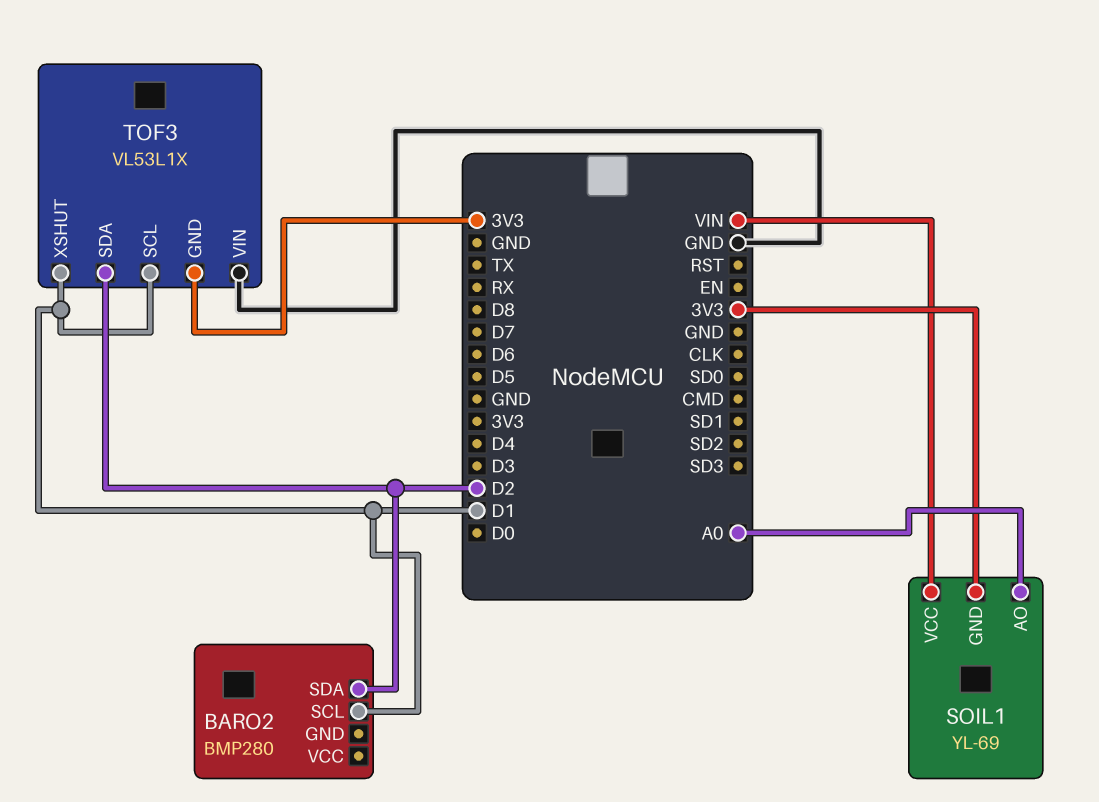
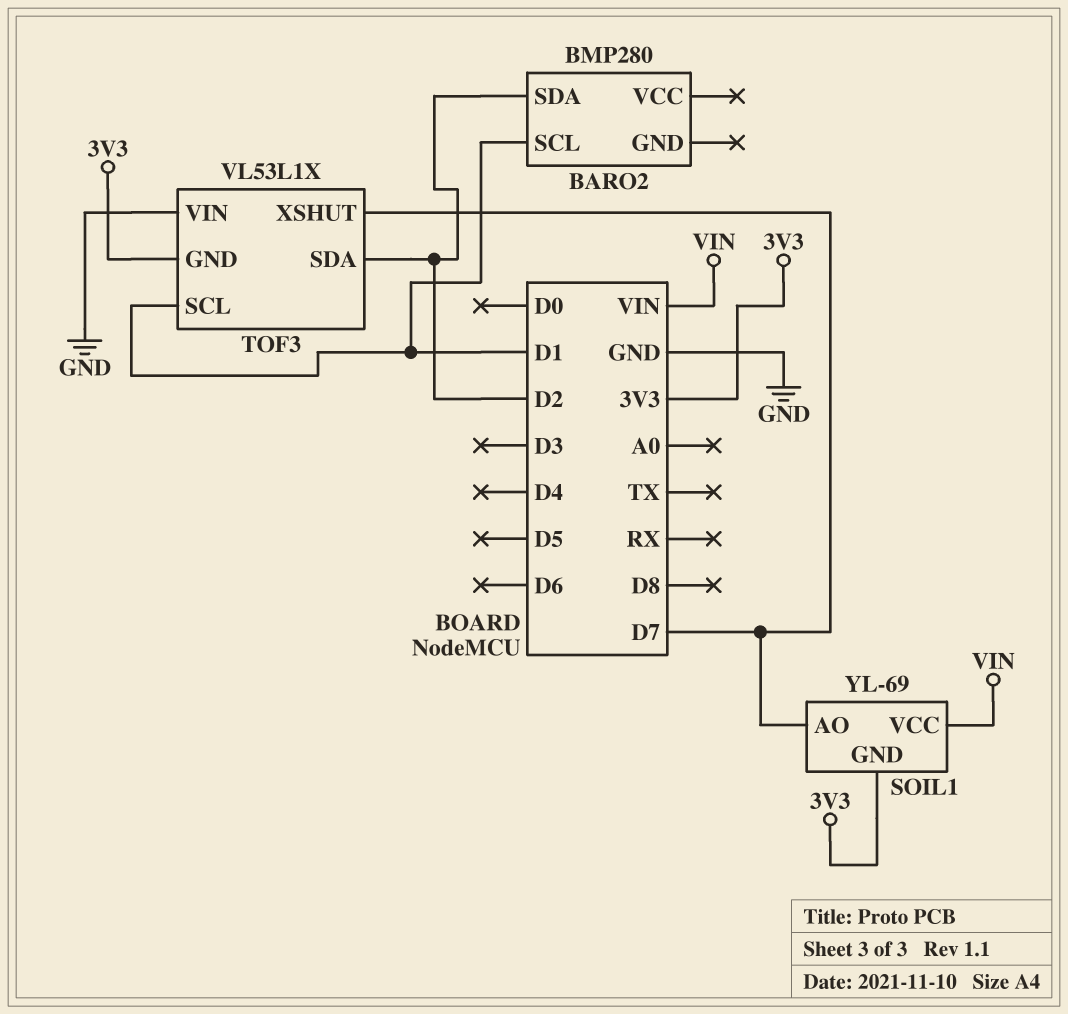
SOIL1 pin AO: A0 -> D7
TOF3 pin XSHUT: D1 -> D7

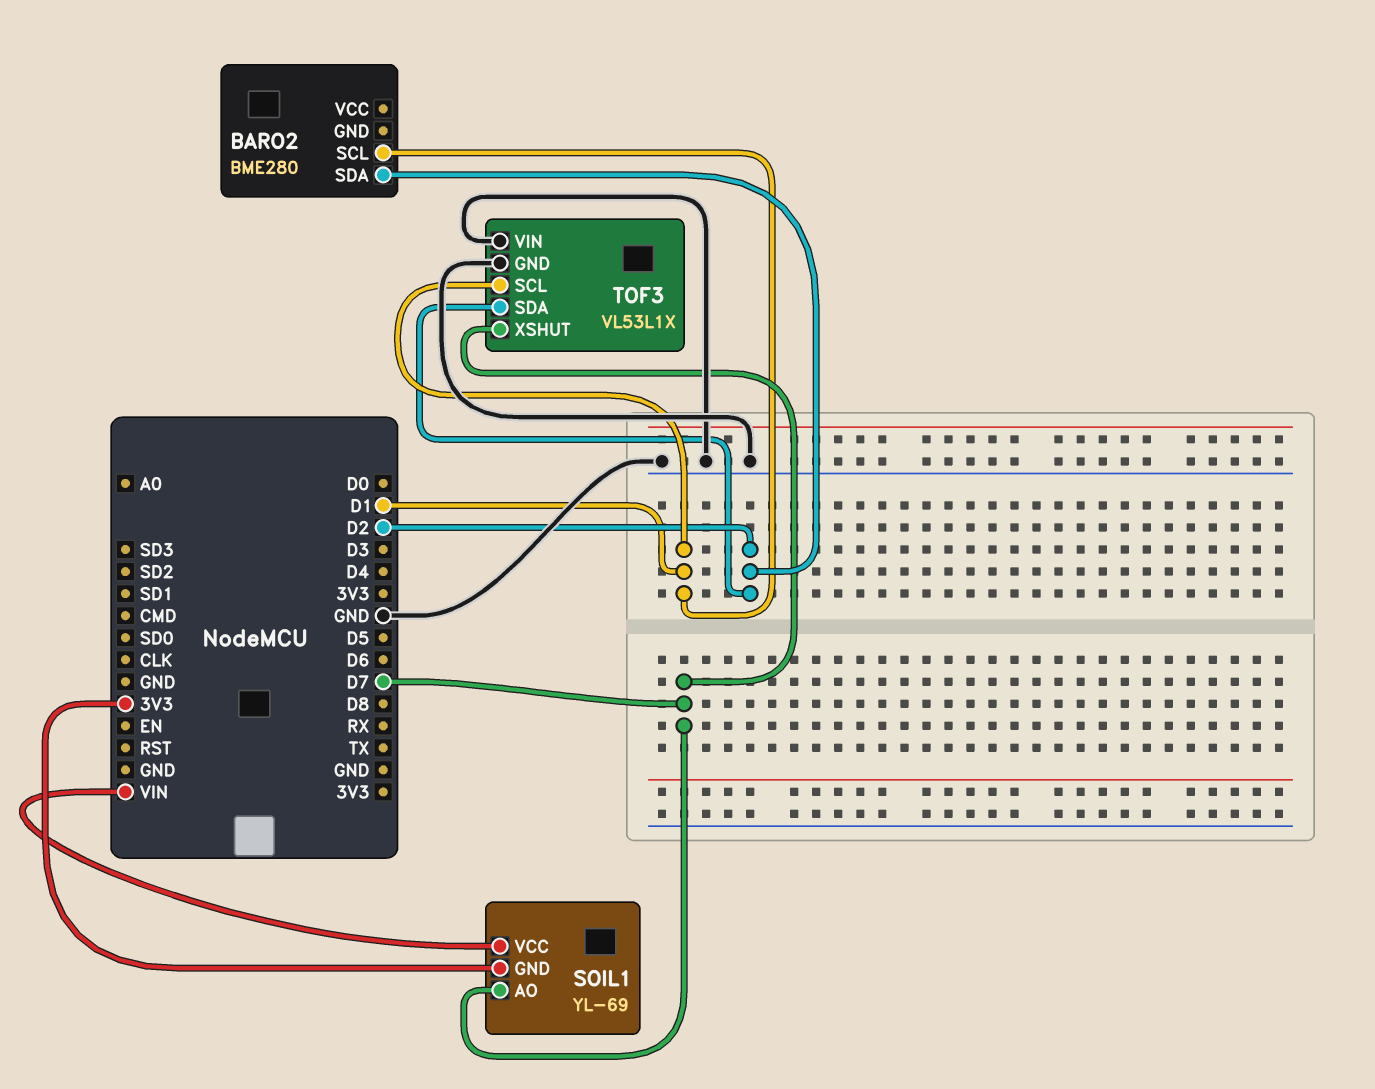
BARO2: BMP280 -> BME280
TOF3 pin GND: 3V3 -> GND

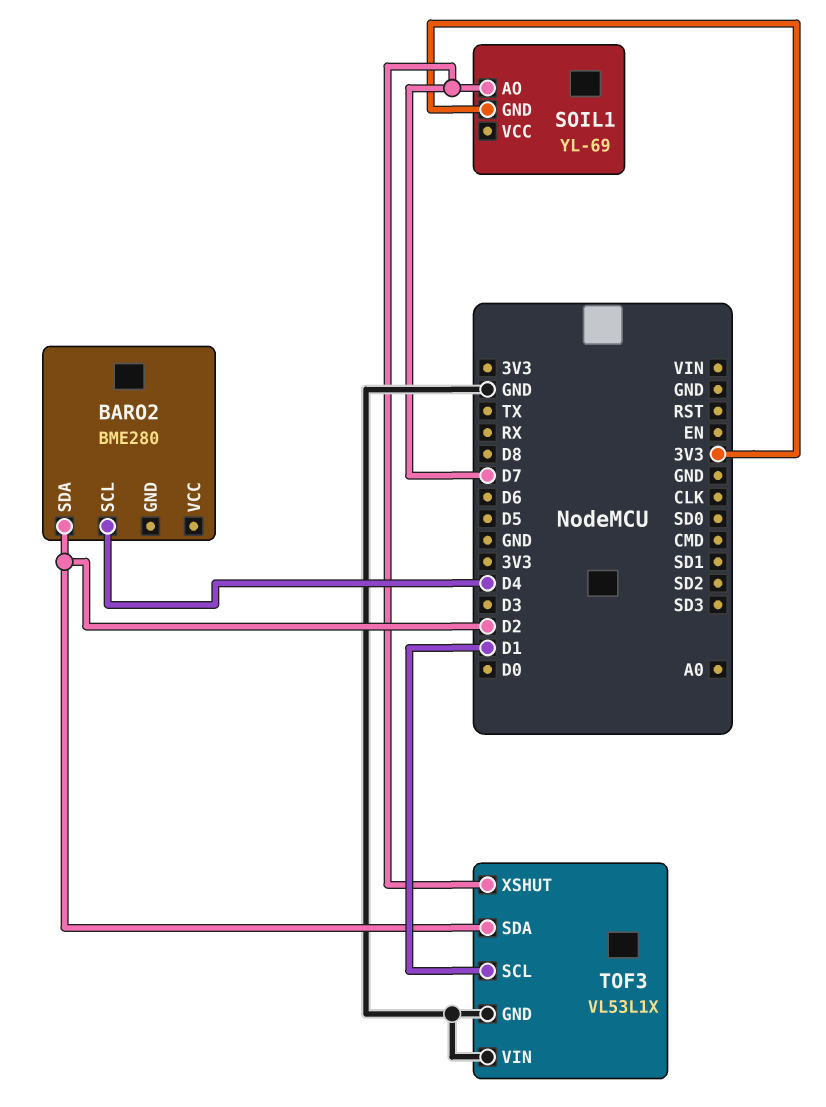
BARO2 pin SCL: D1 -> D4
SOIL1 pin VCC: VIN -> none

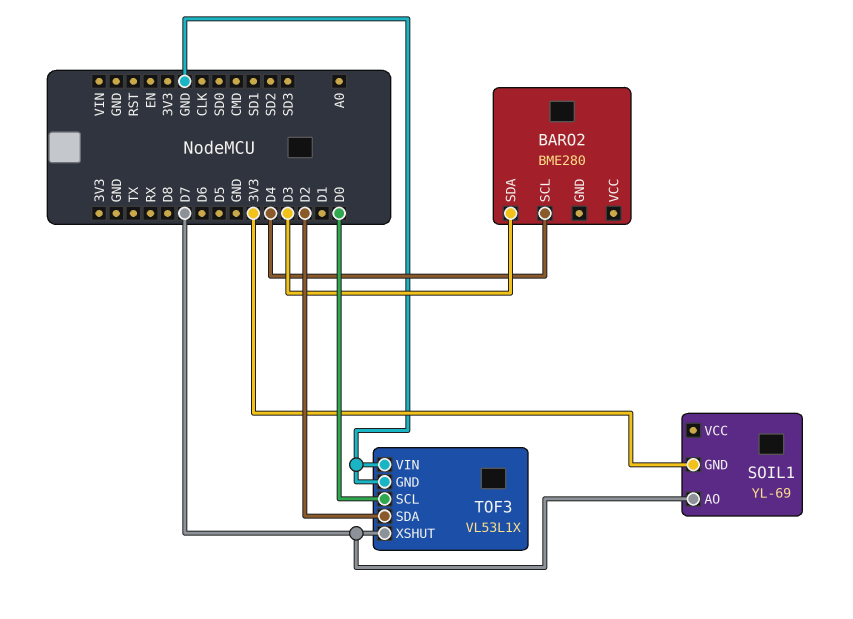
BARO2 pin SDA: D2 -> D3
TOF3 pin SCL: D1 -> D0

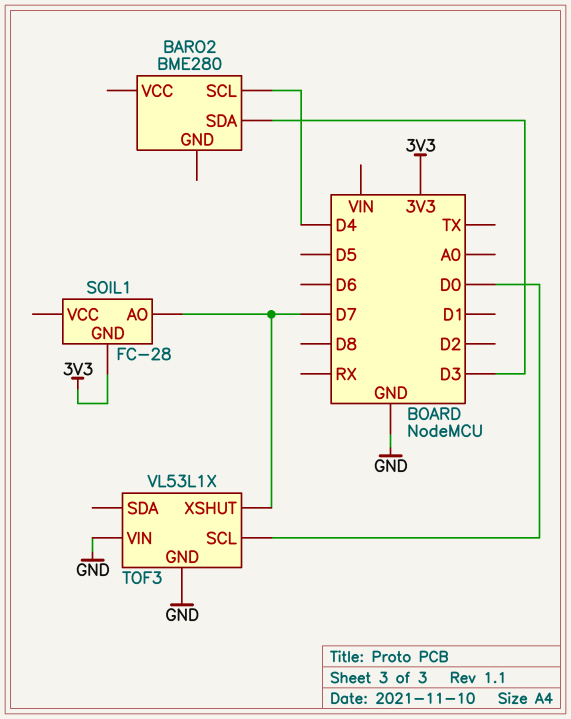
SOIL1: YL-69 -> FC-28
TOF3 pin SDA: D2 -> none

